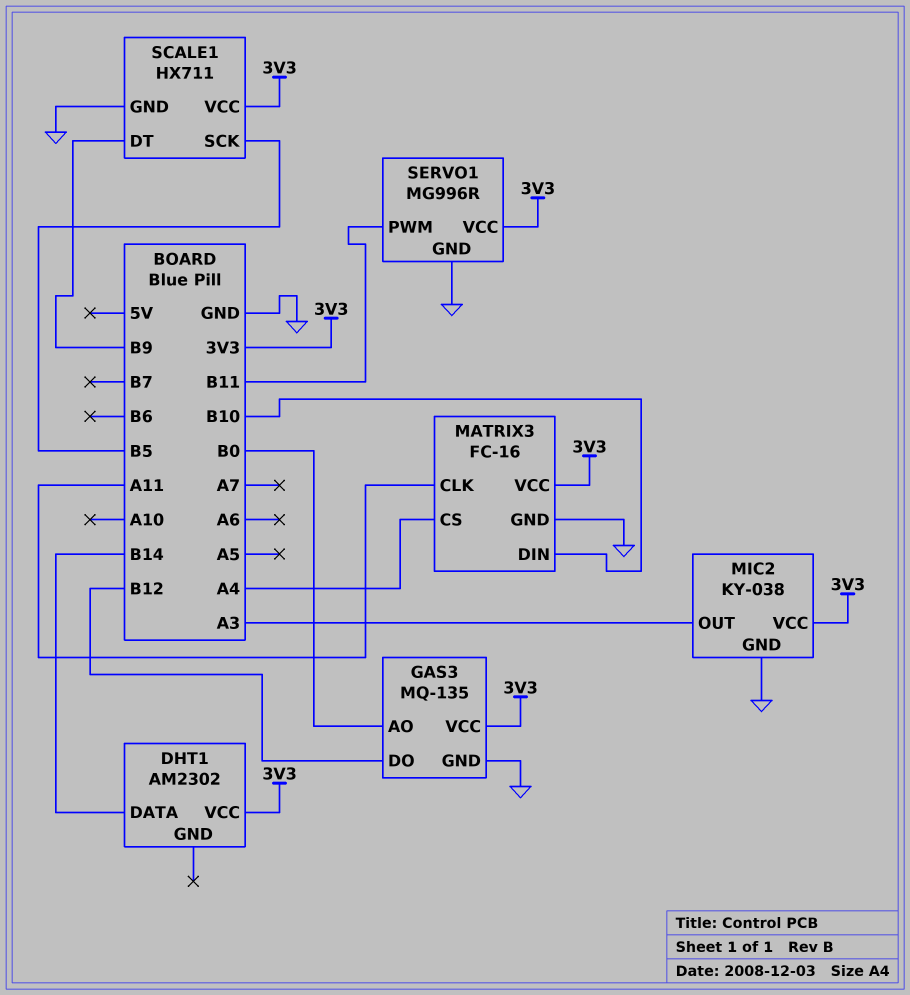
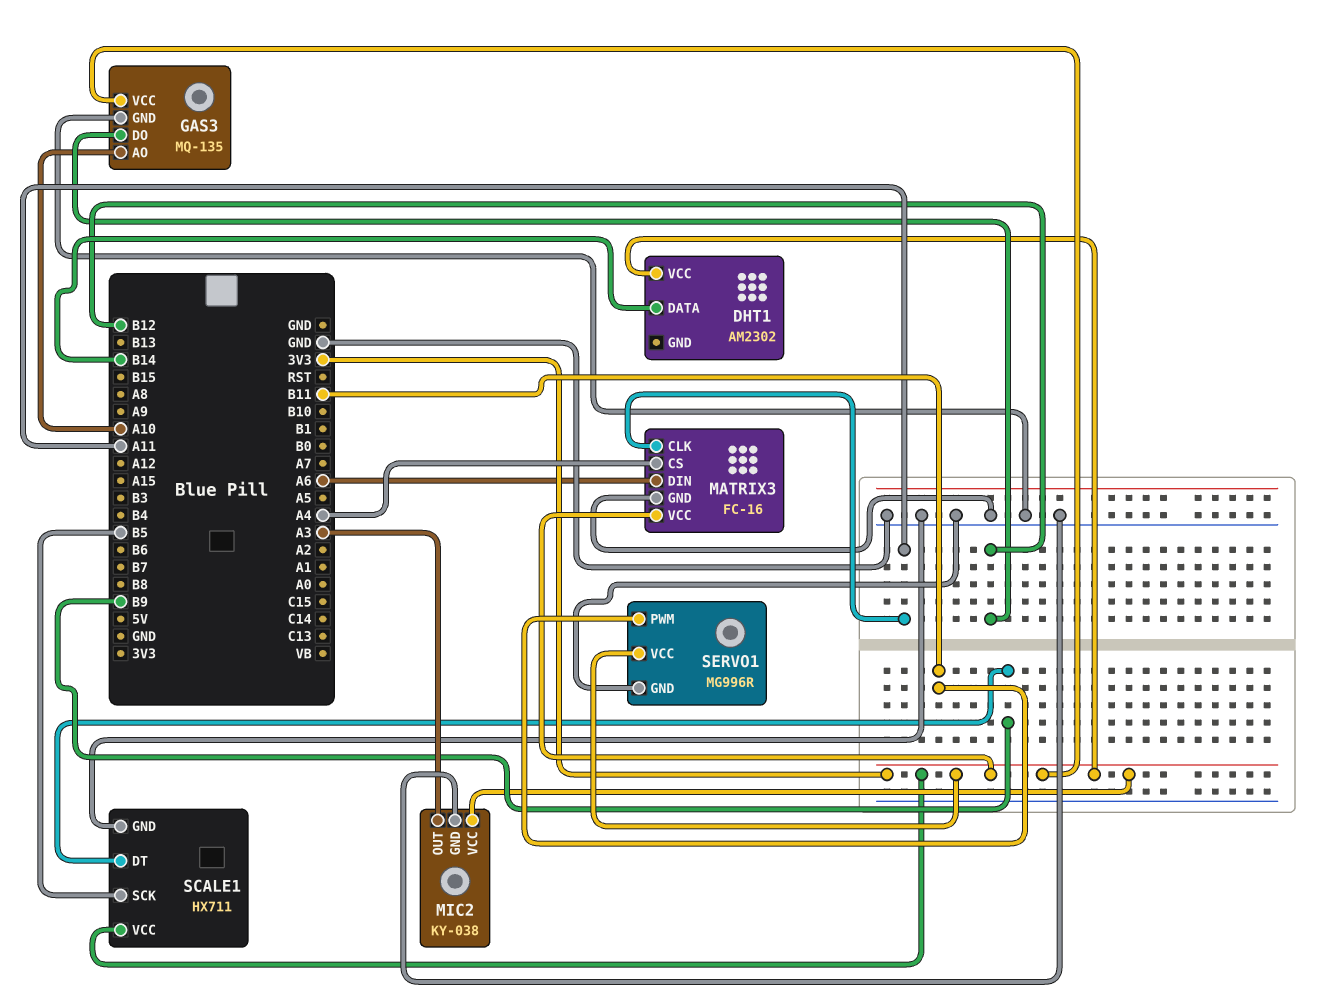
GAS3 pin AO: B0 -> A10
MATRIX3 pin DIN: B10 -> A6

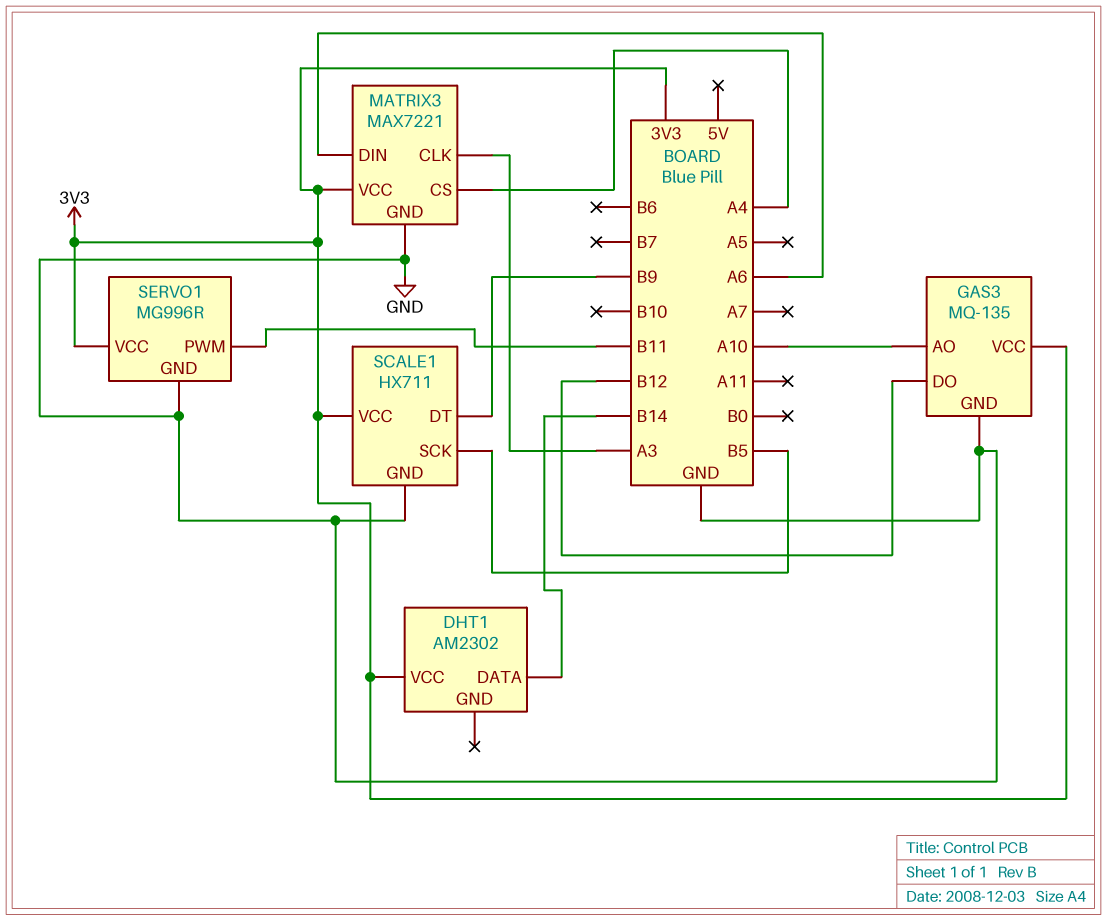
MATRIX3: FC-16 -> MAX7221
MATRIX3 pin CLK: A11 -> A3
MIC2: KY-038 -> none
MIC2 pin GND: GND -> none
MIC2 pin OUT: A3 -> none
MIC2 pin VCC: 3V3 -> none

